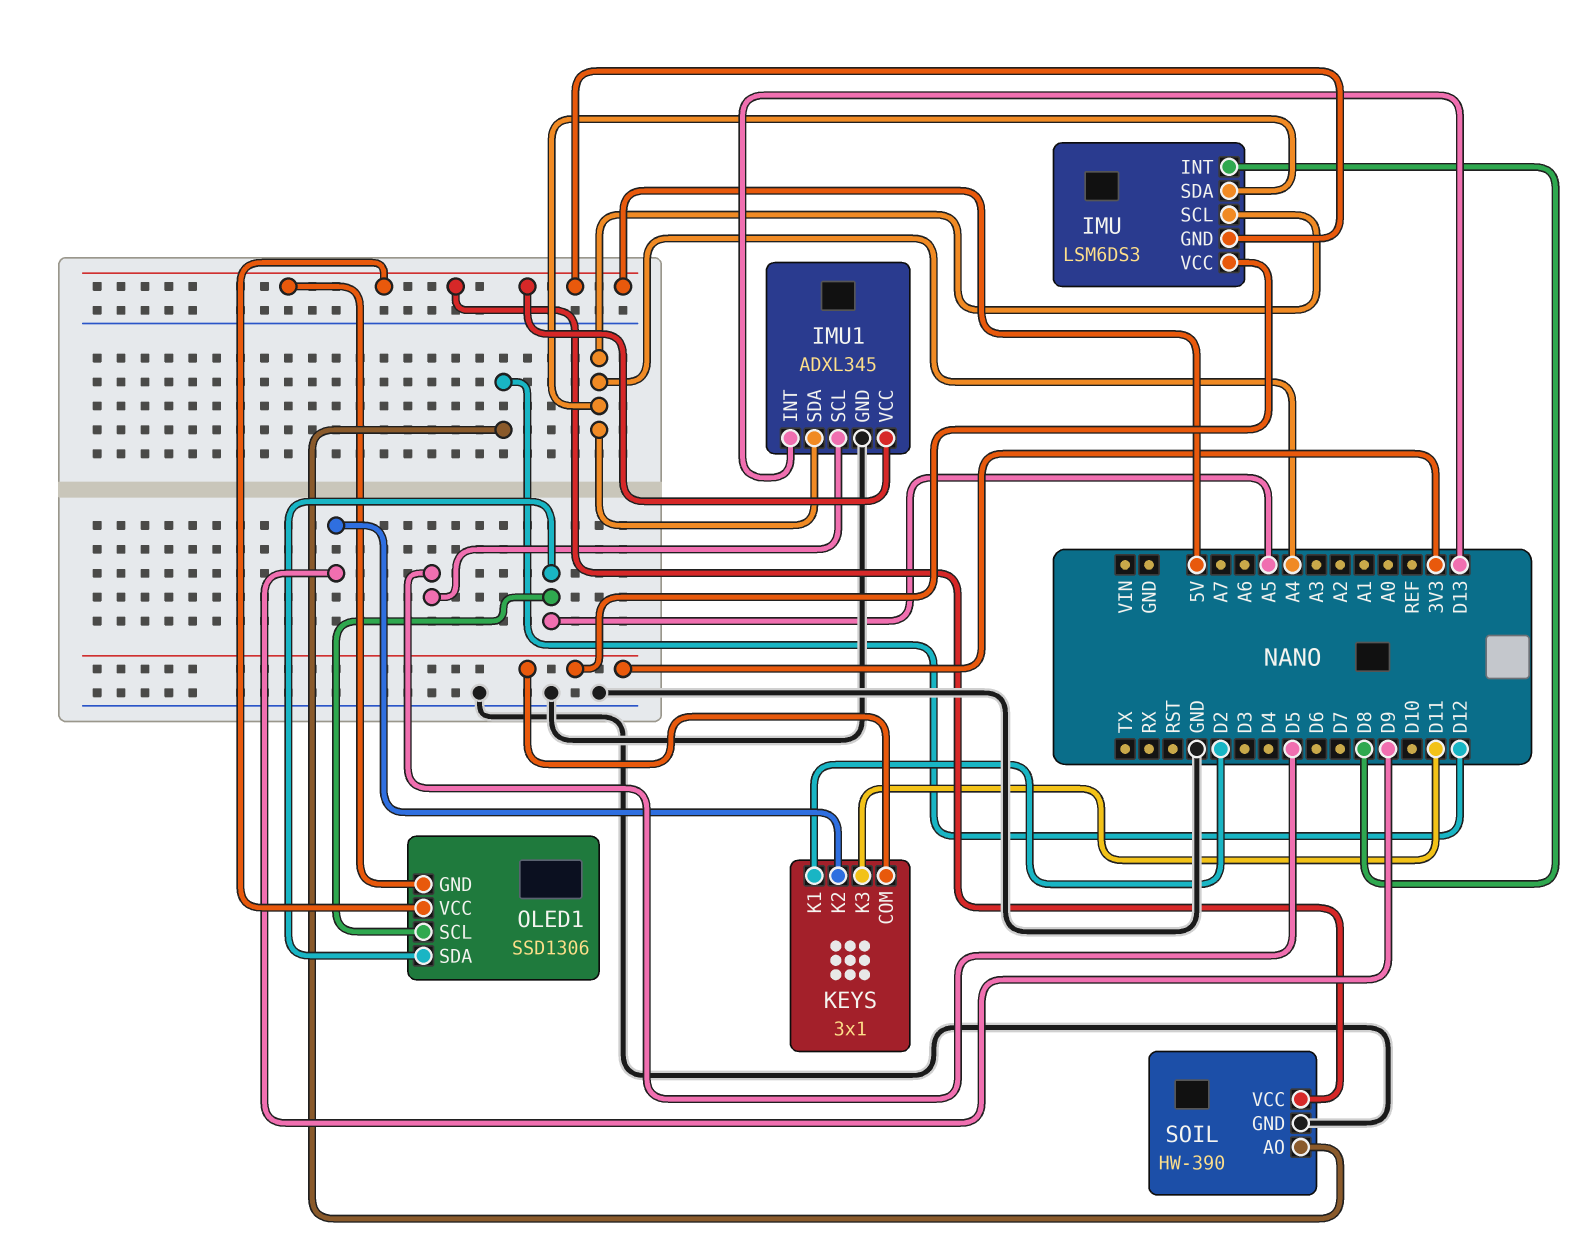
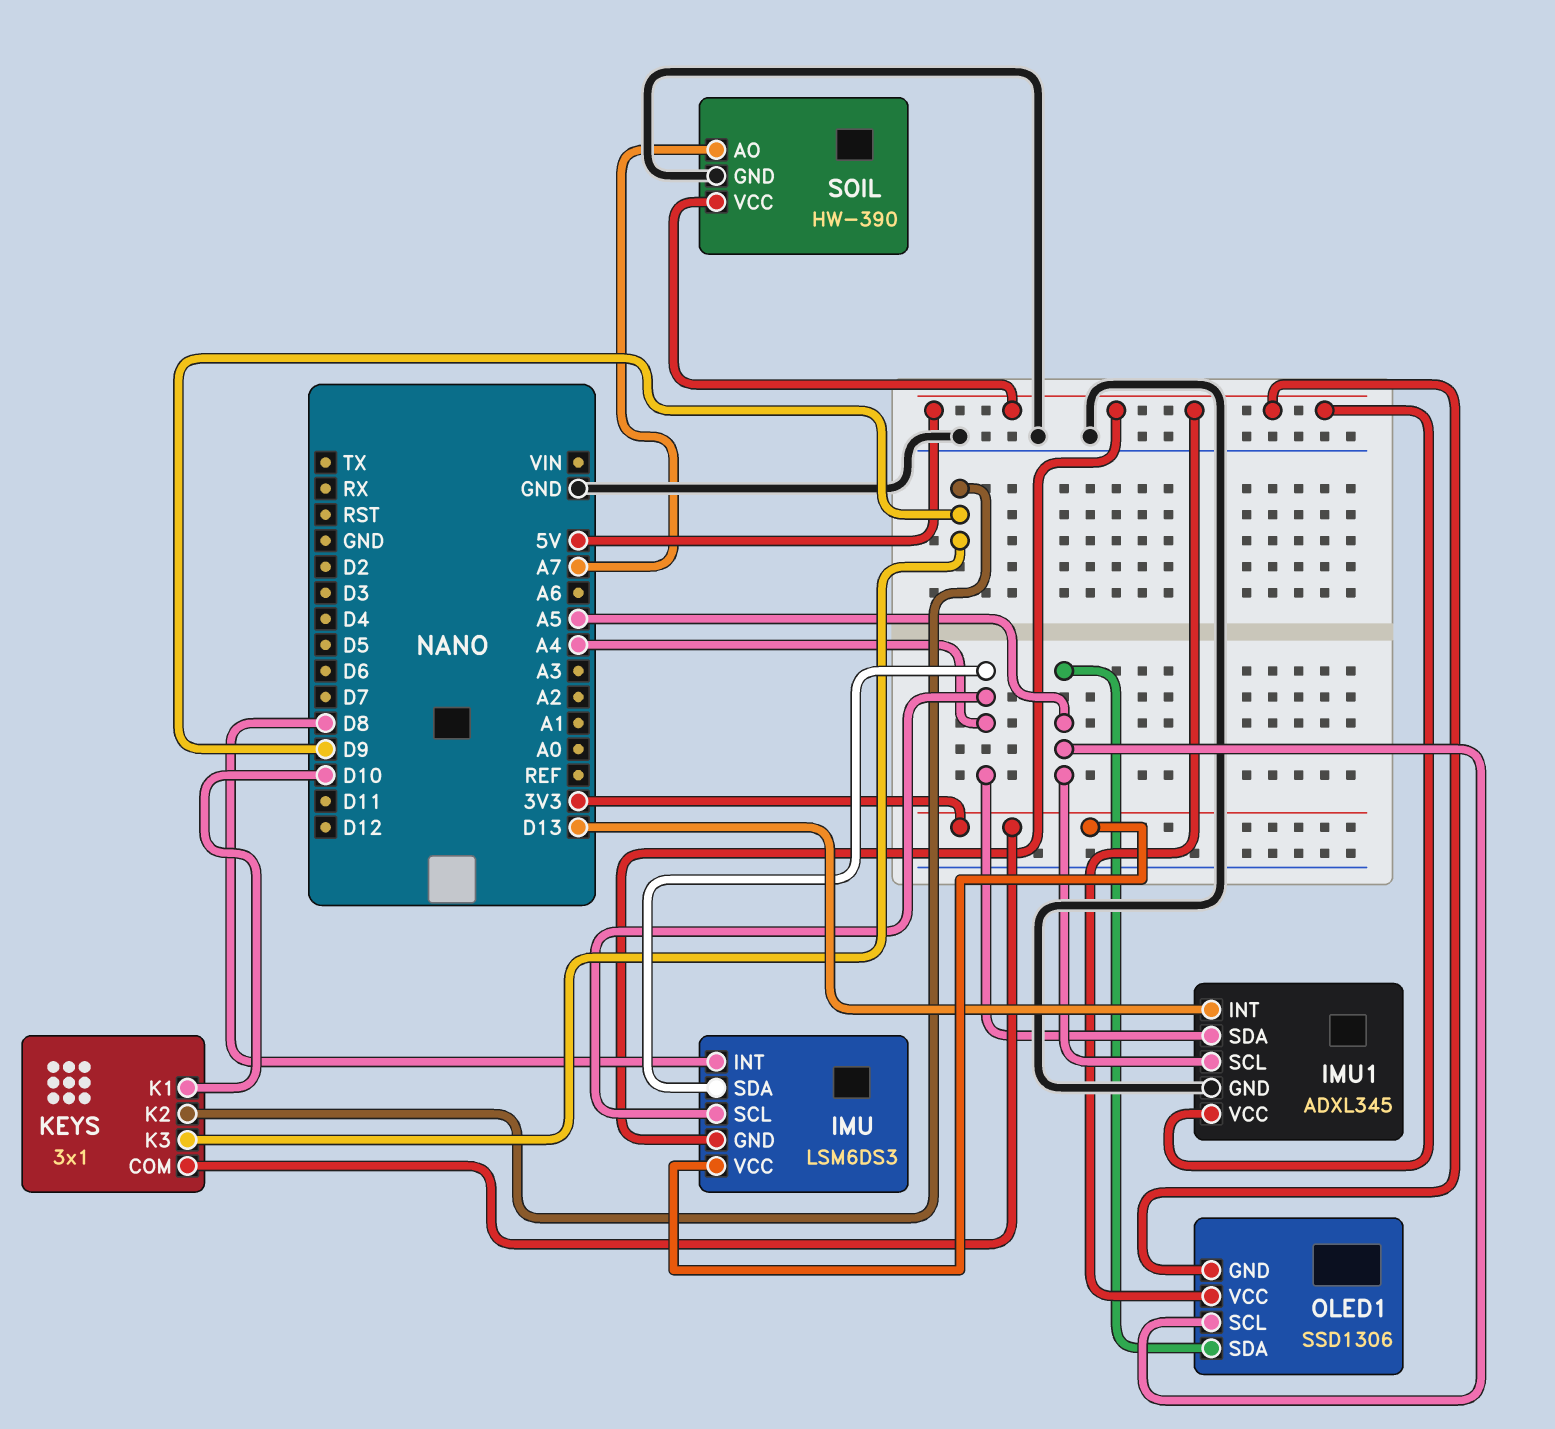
IMU1 pin SCL: D5 -> A5
KEYS pin K1: D2 -> D10
KEYS pin K3: D11 -> D9
SOIL pin AO: D12 -> A7

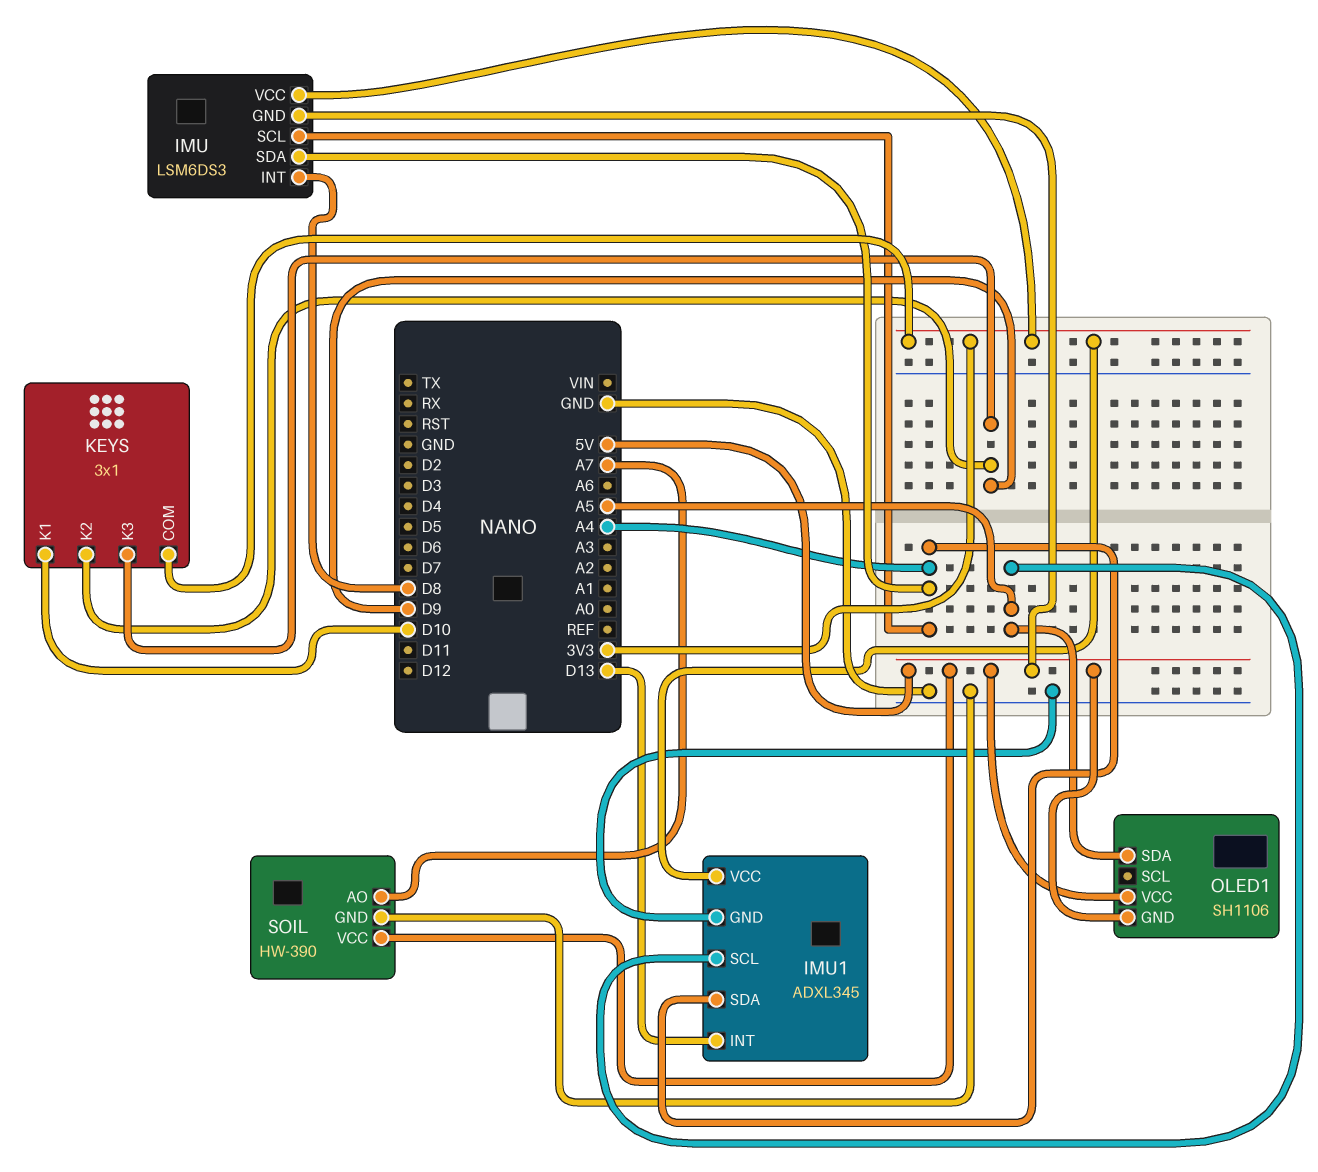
IMU1 pin VCC: 5V -> 3V3
OLED1: SSD1306 -> SH1106
OLED1 pin SCL: A5 -> none

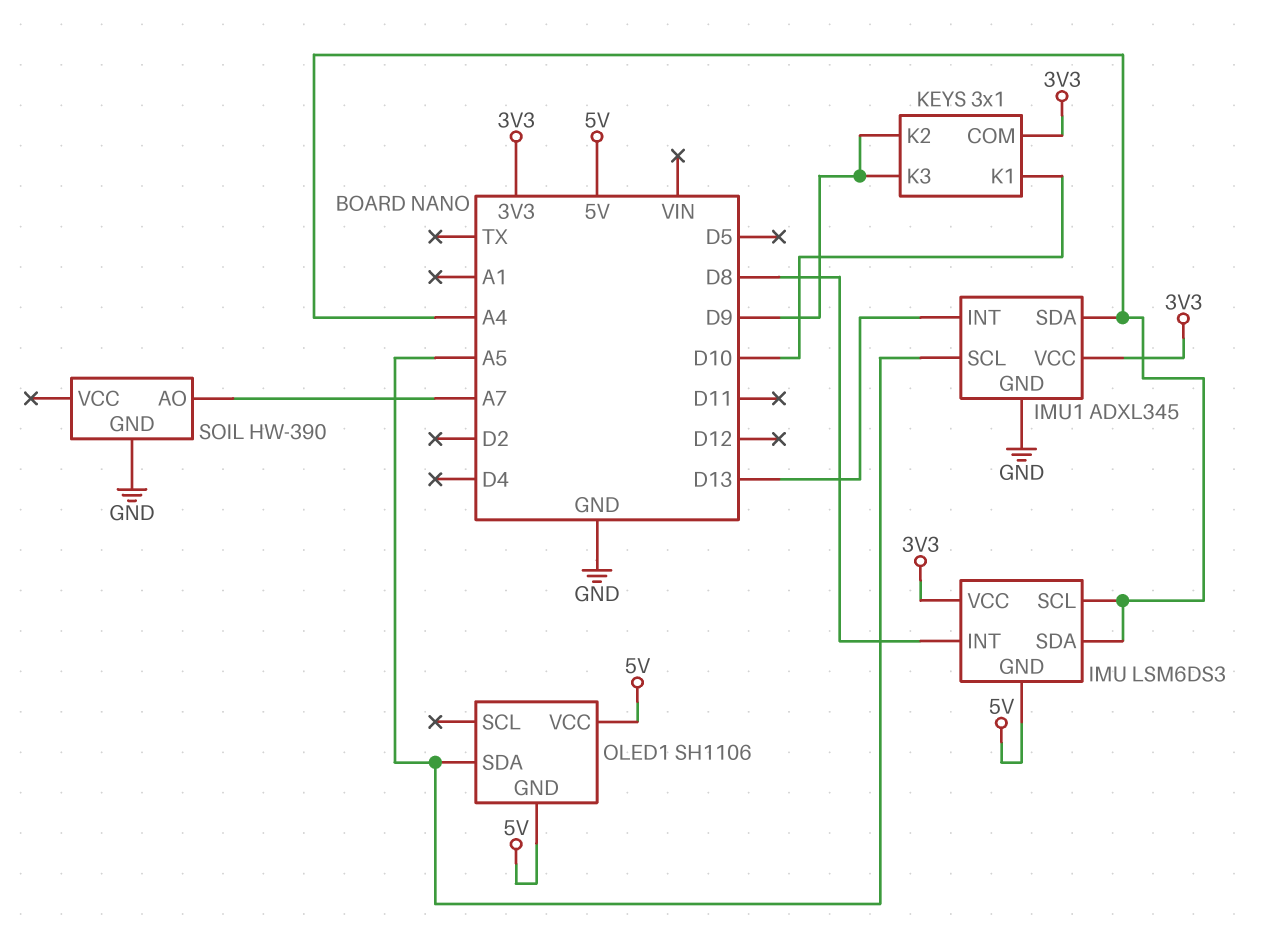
SOIL pin VCC: 5V -> none

